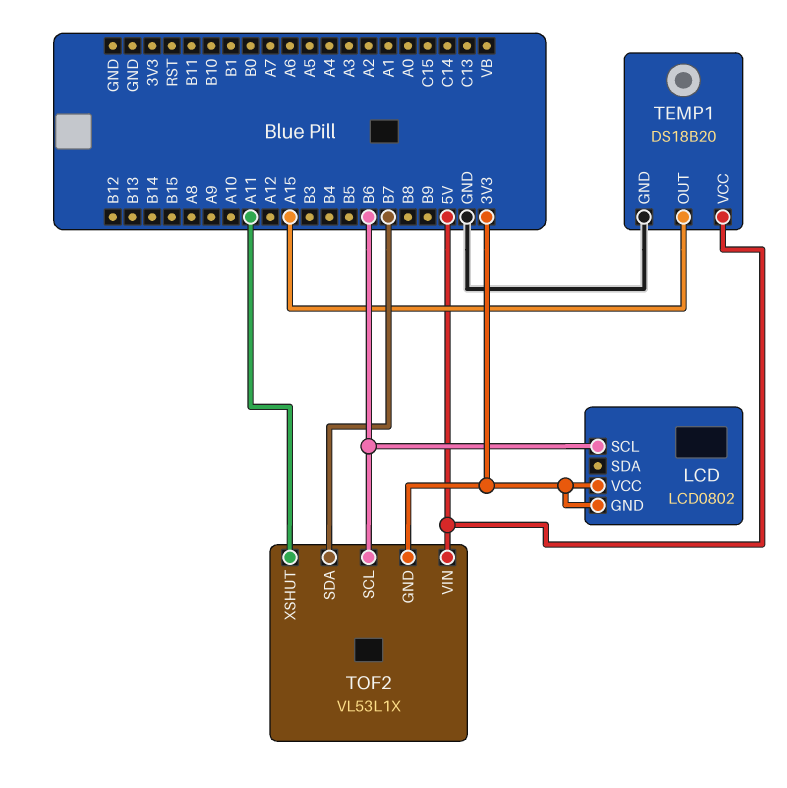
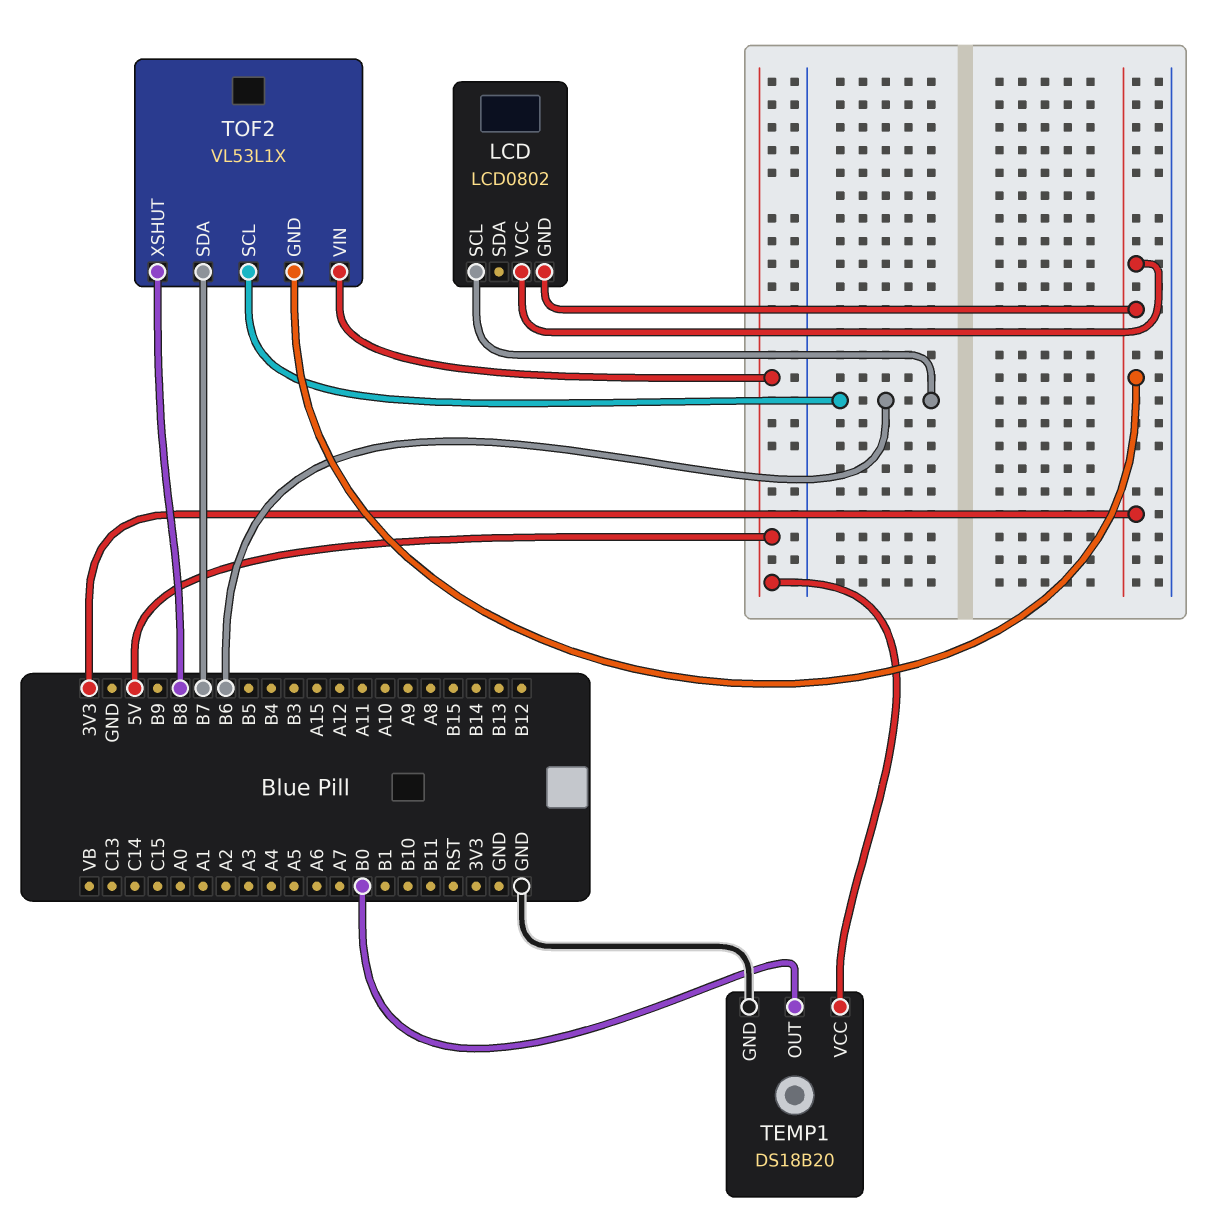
TEMP1 pin OUT: A15 -> B0
TOF2 pin XSHUT: A11 -> B8

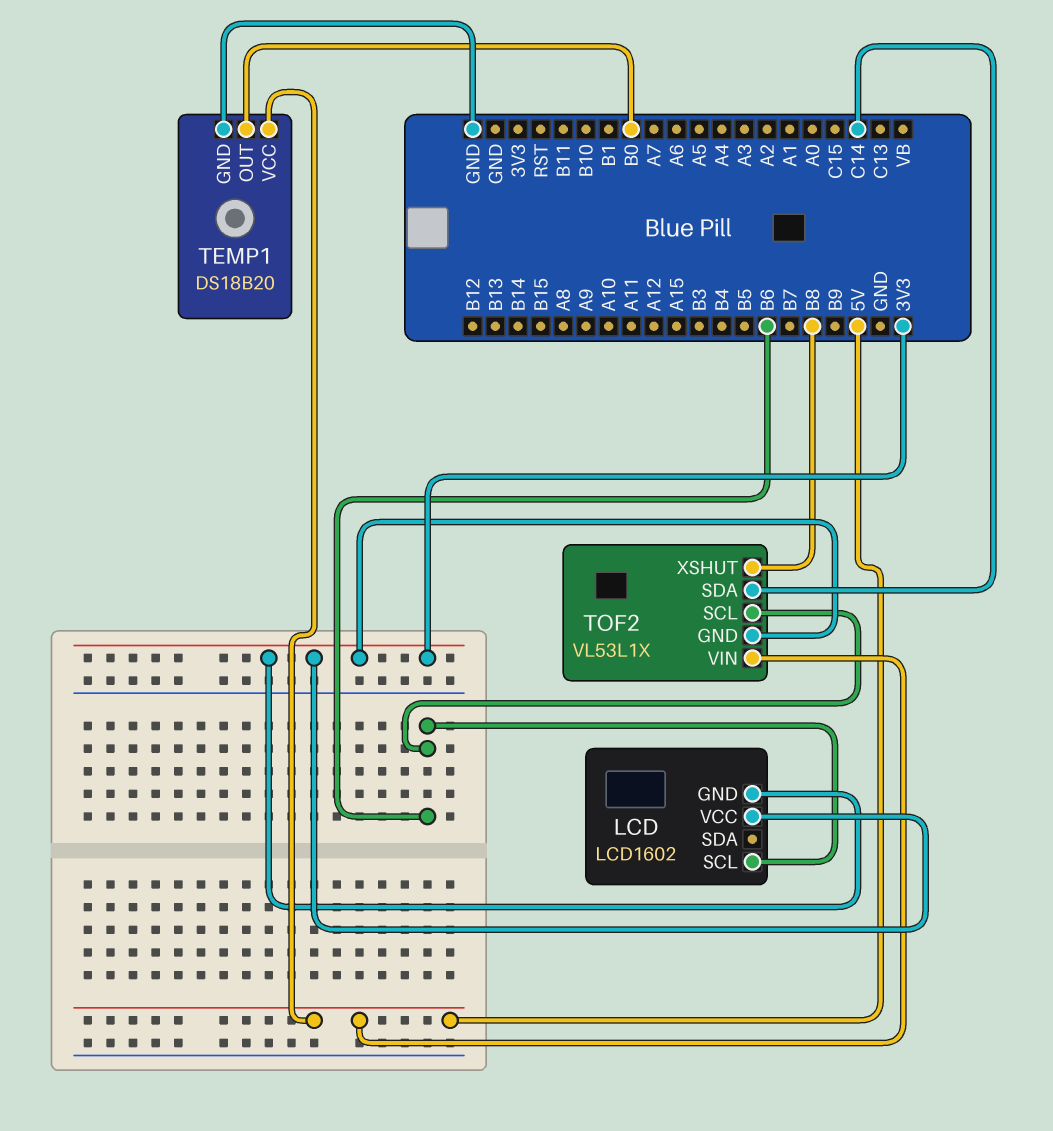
LCD: LCD0802 -> LCD1602
TOF2 pin SDA: B7 -> C14

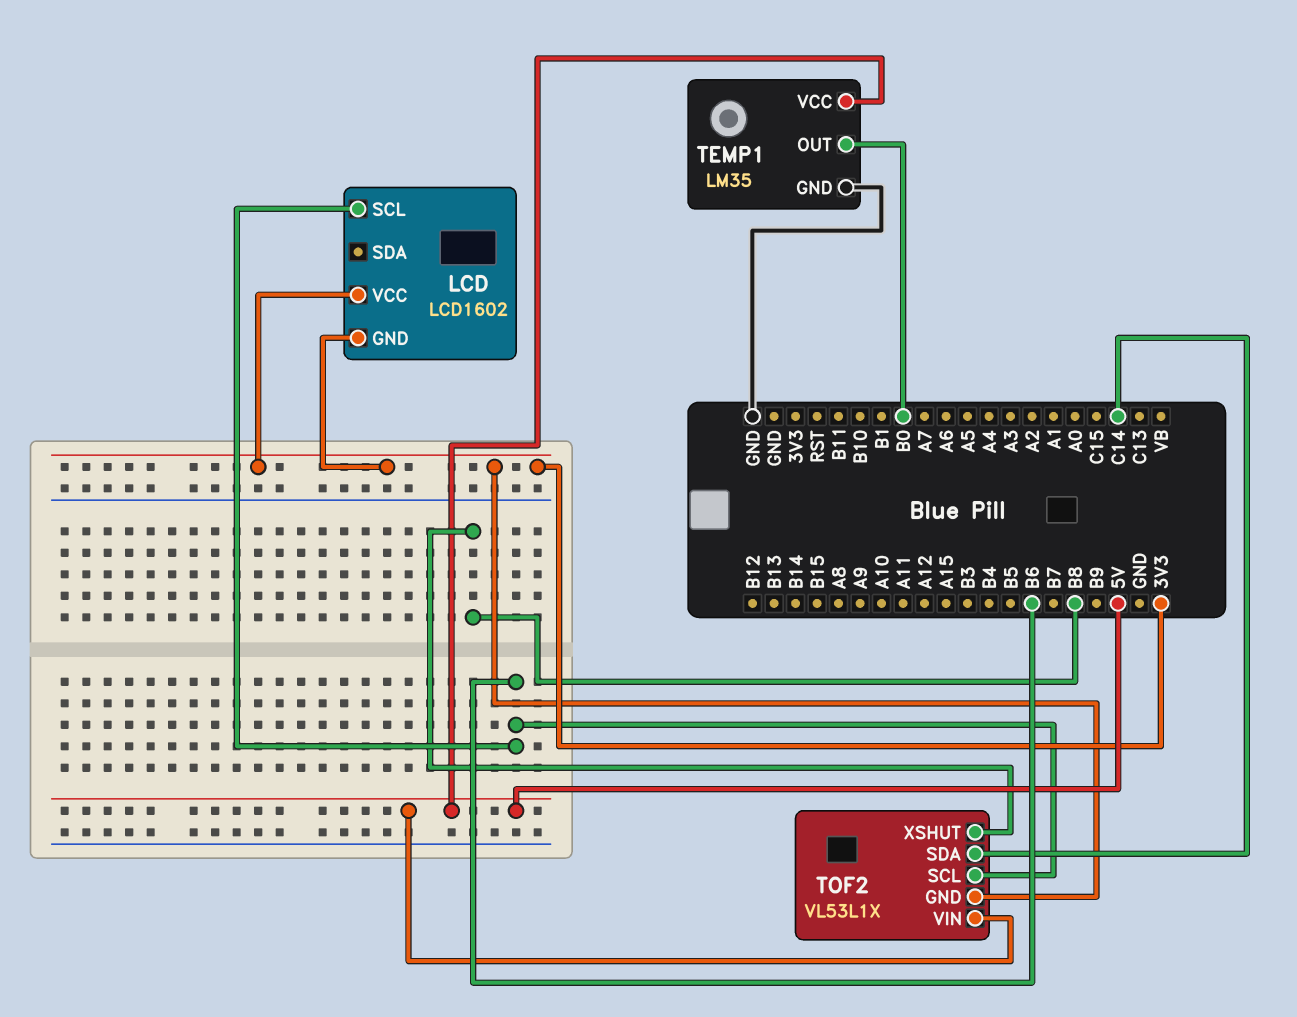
TEMP1: DS18B20 -> LM35

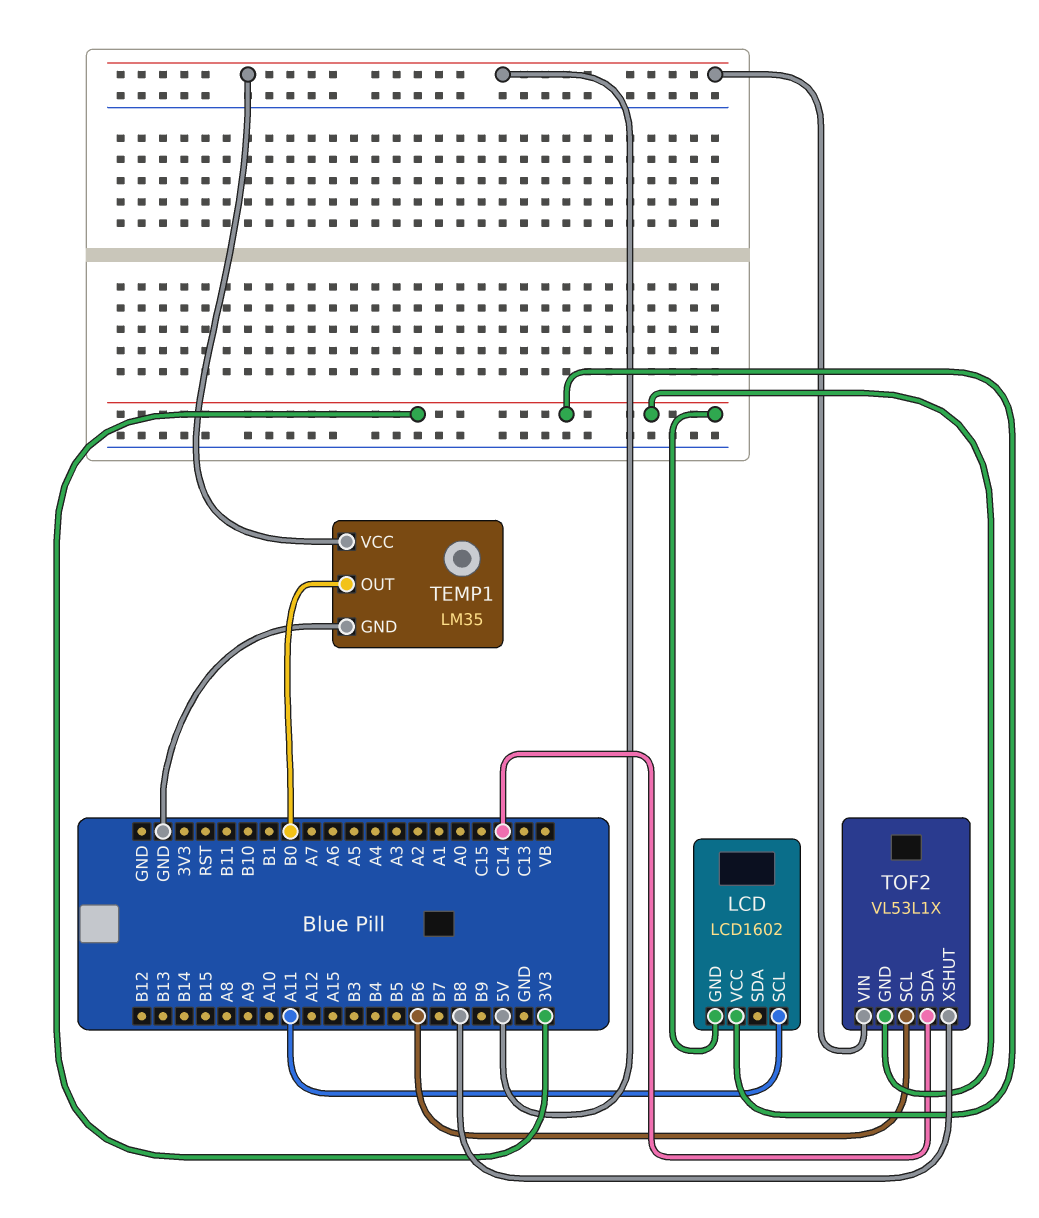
LCD pin SCL: B6 -> A11

